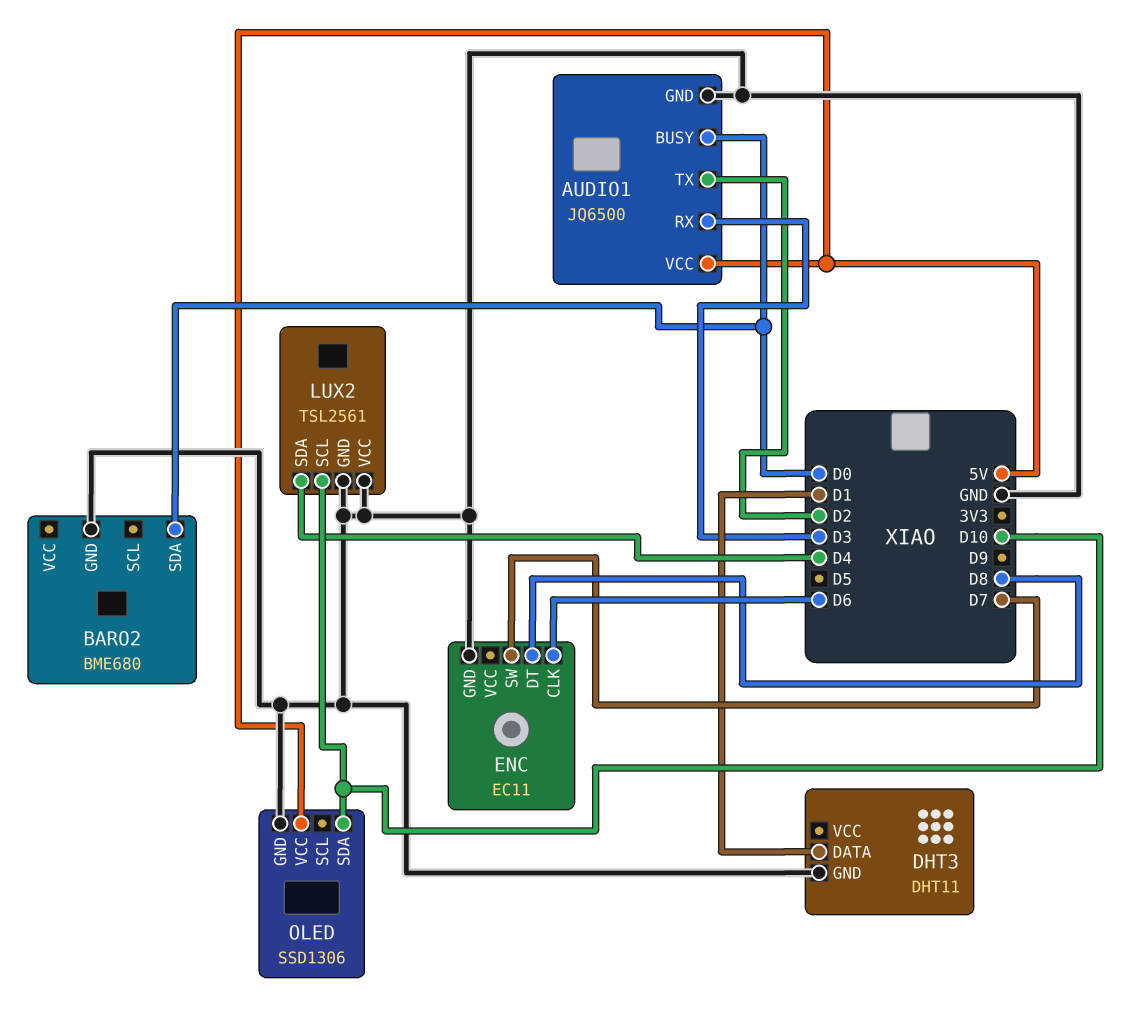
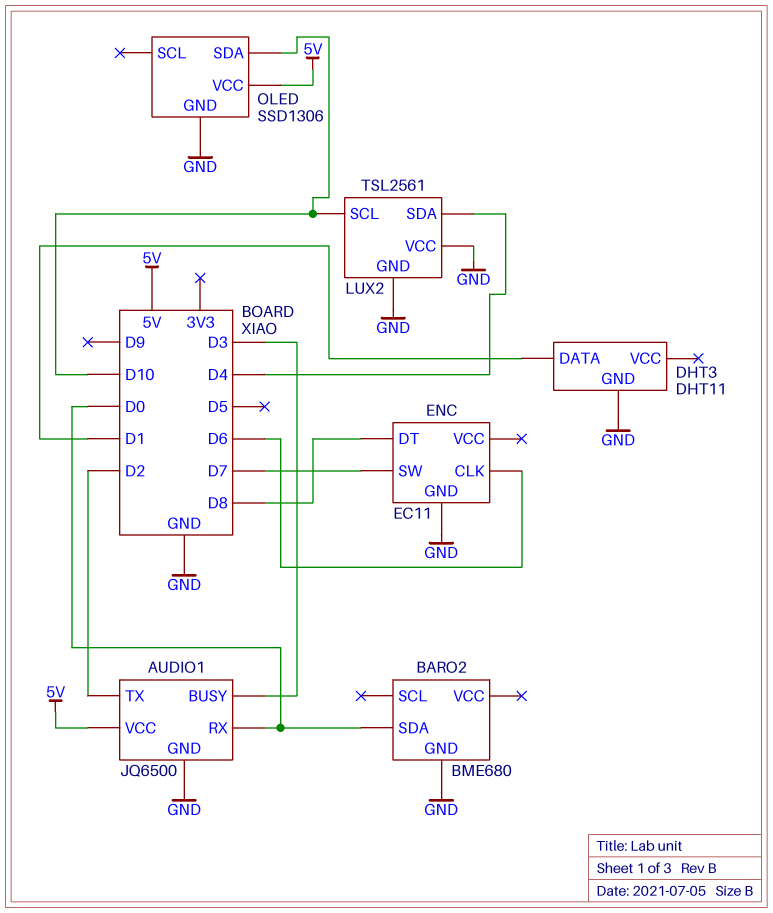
AUDIO1 pin BUSY: D0 -> D3
AUDIO1 pin RX: D3 -> D0

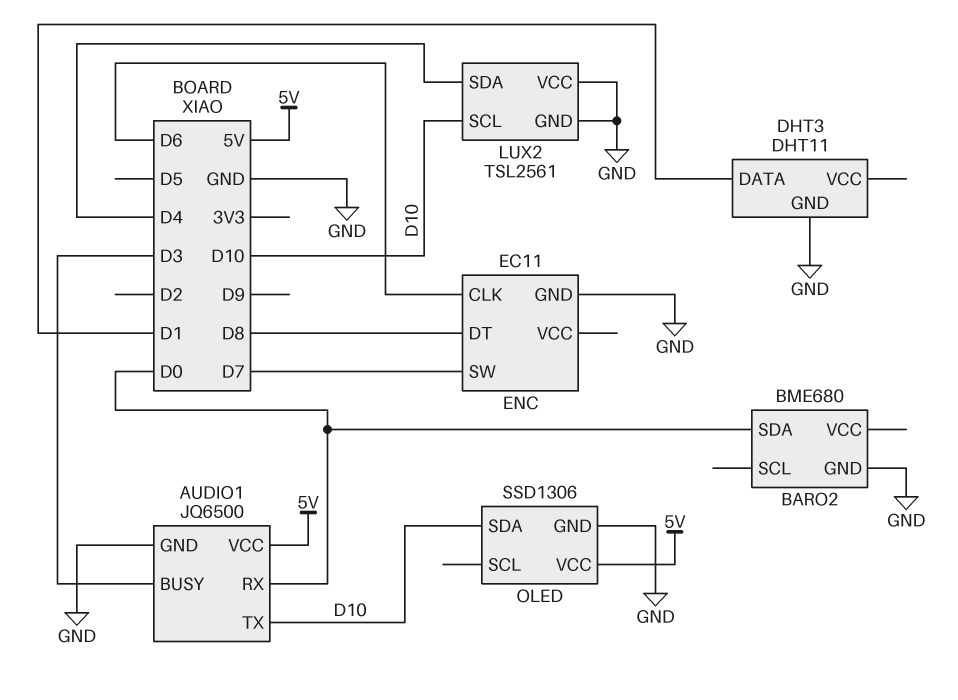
AUDIO1 pin TX: D2 -> D10

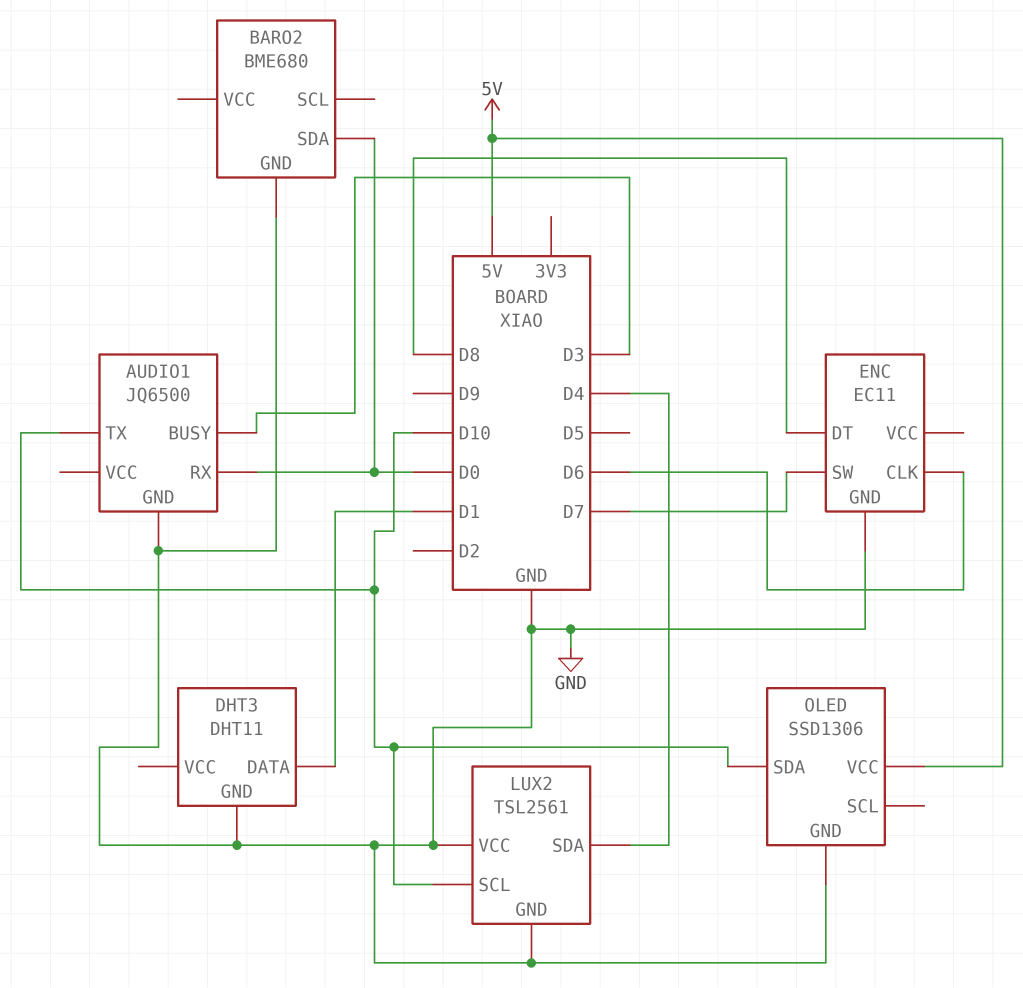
AUDIO1 pin VCC: 5V -> none

